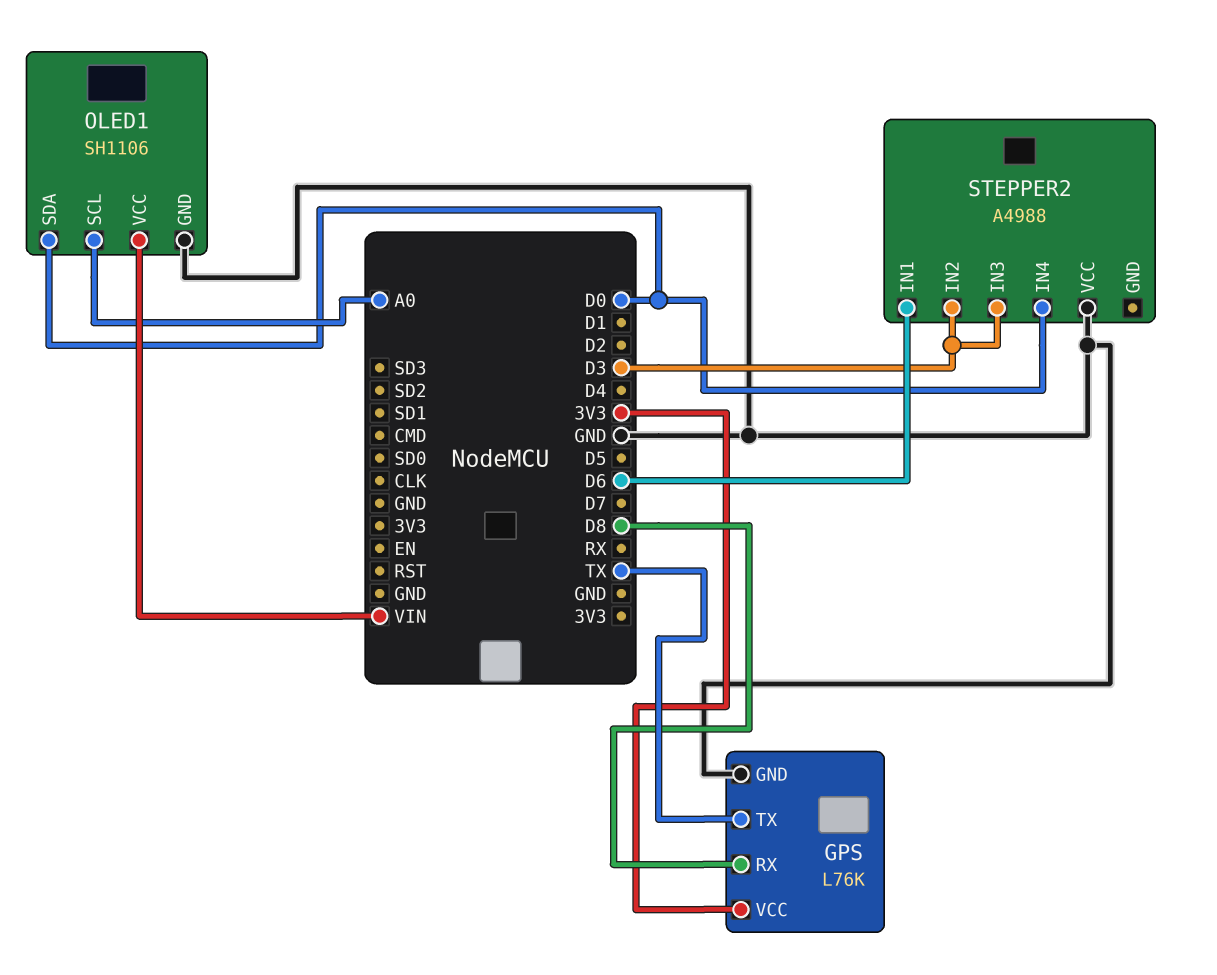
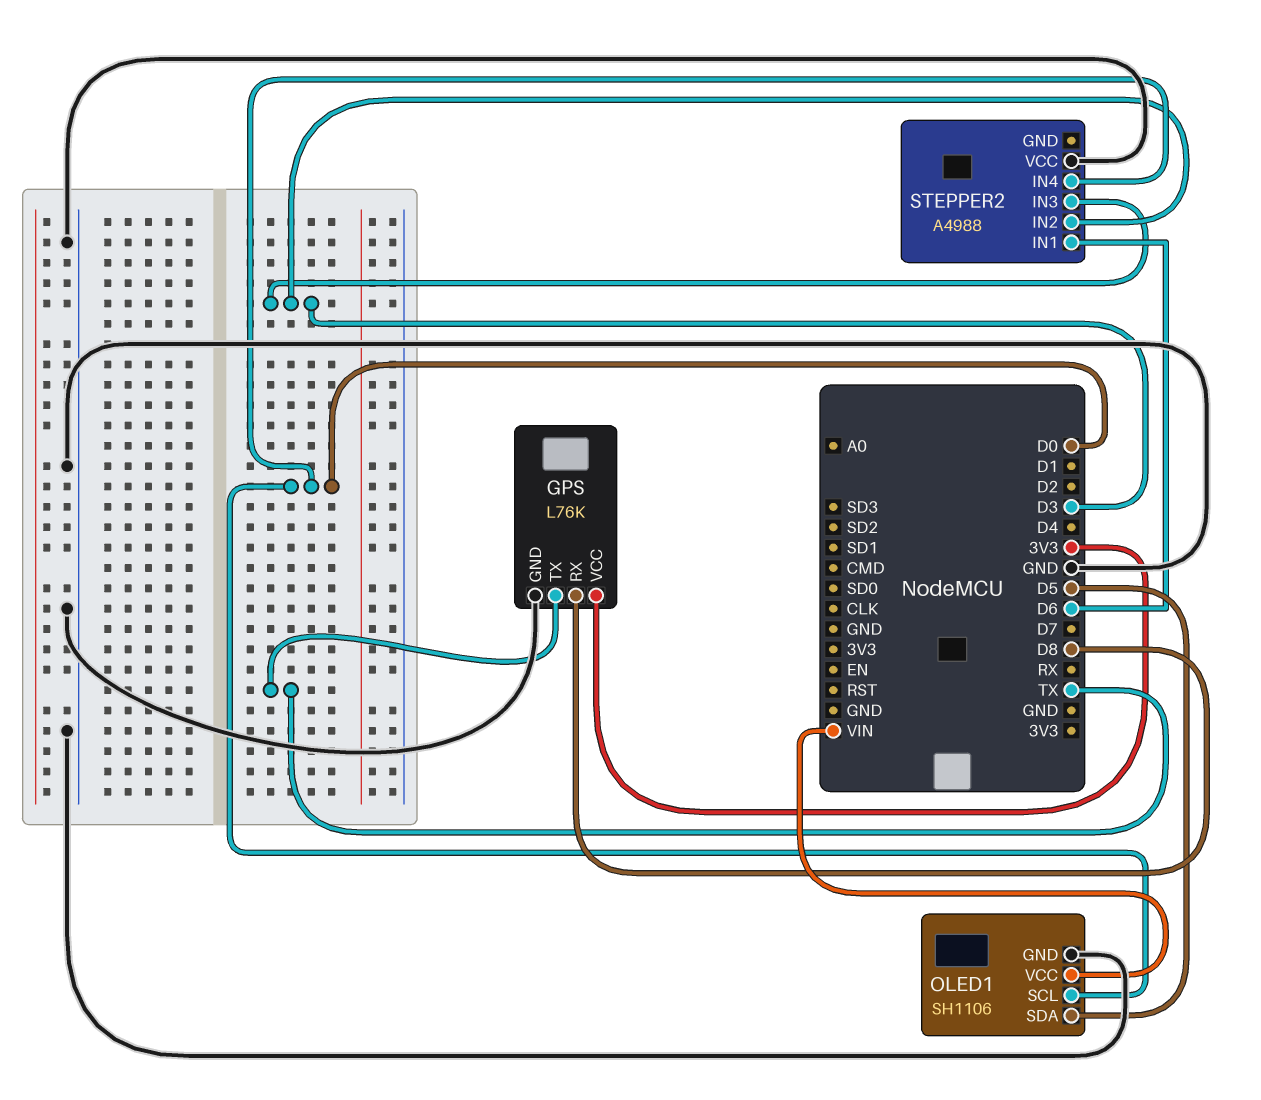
OLED1 pin SCL: A0 -> D0
OLED1 pin SDA: D0 -> D5

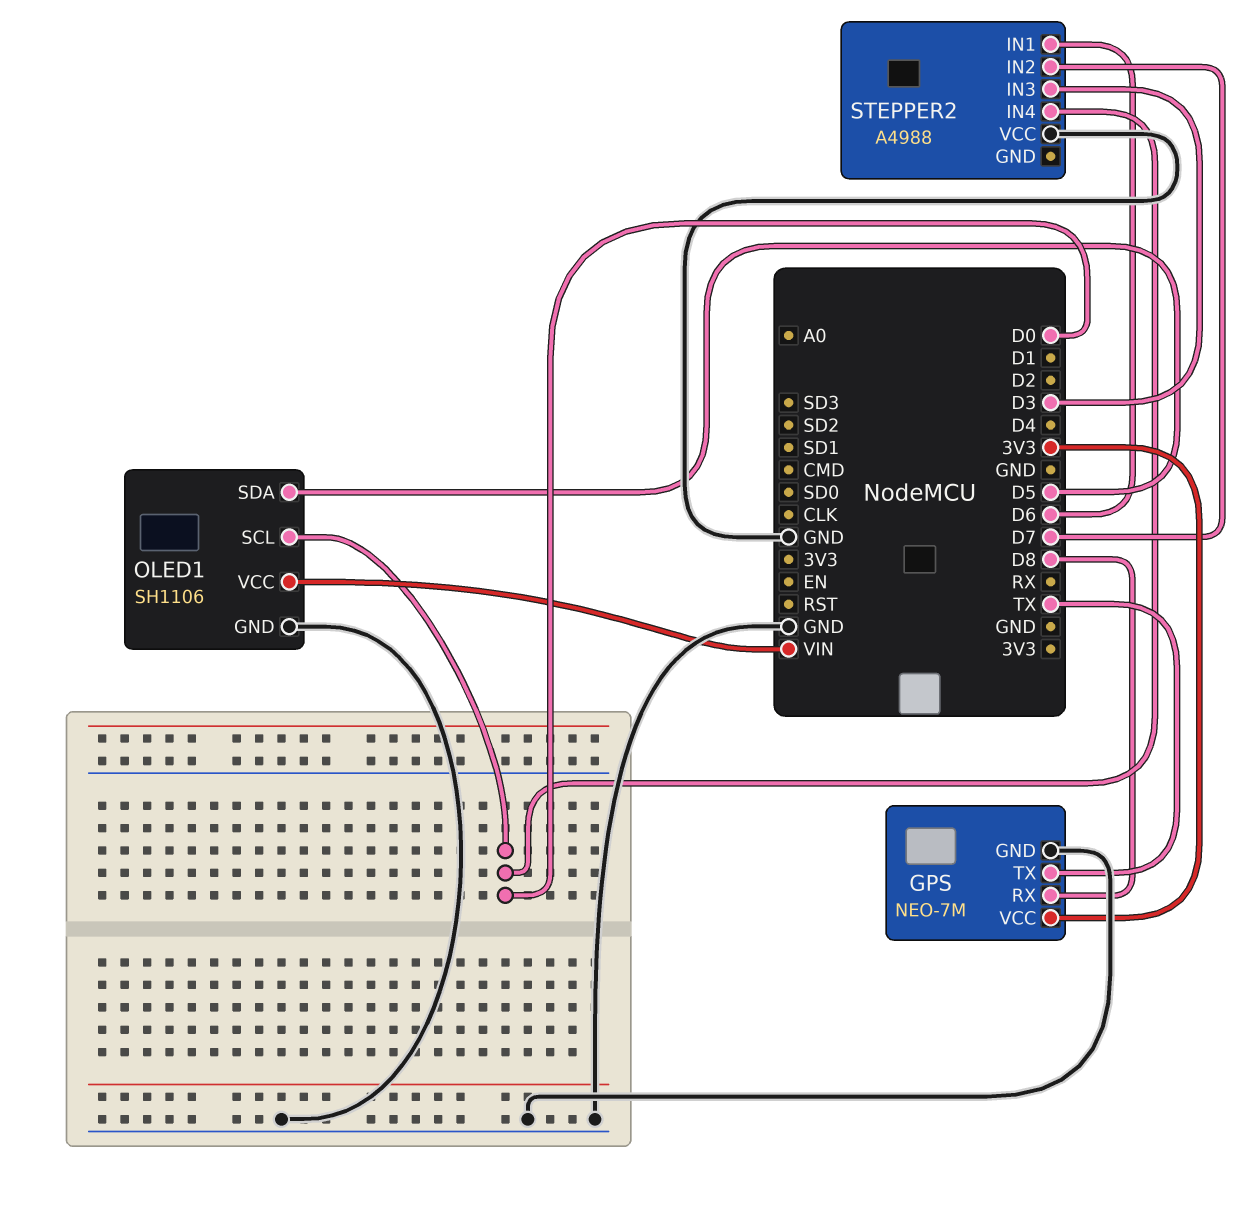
GPS: L76K -> NEO-7M
STEPPER2 pin IN2: D3 -> D7

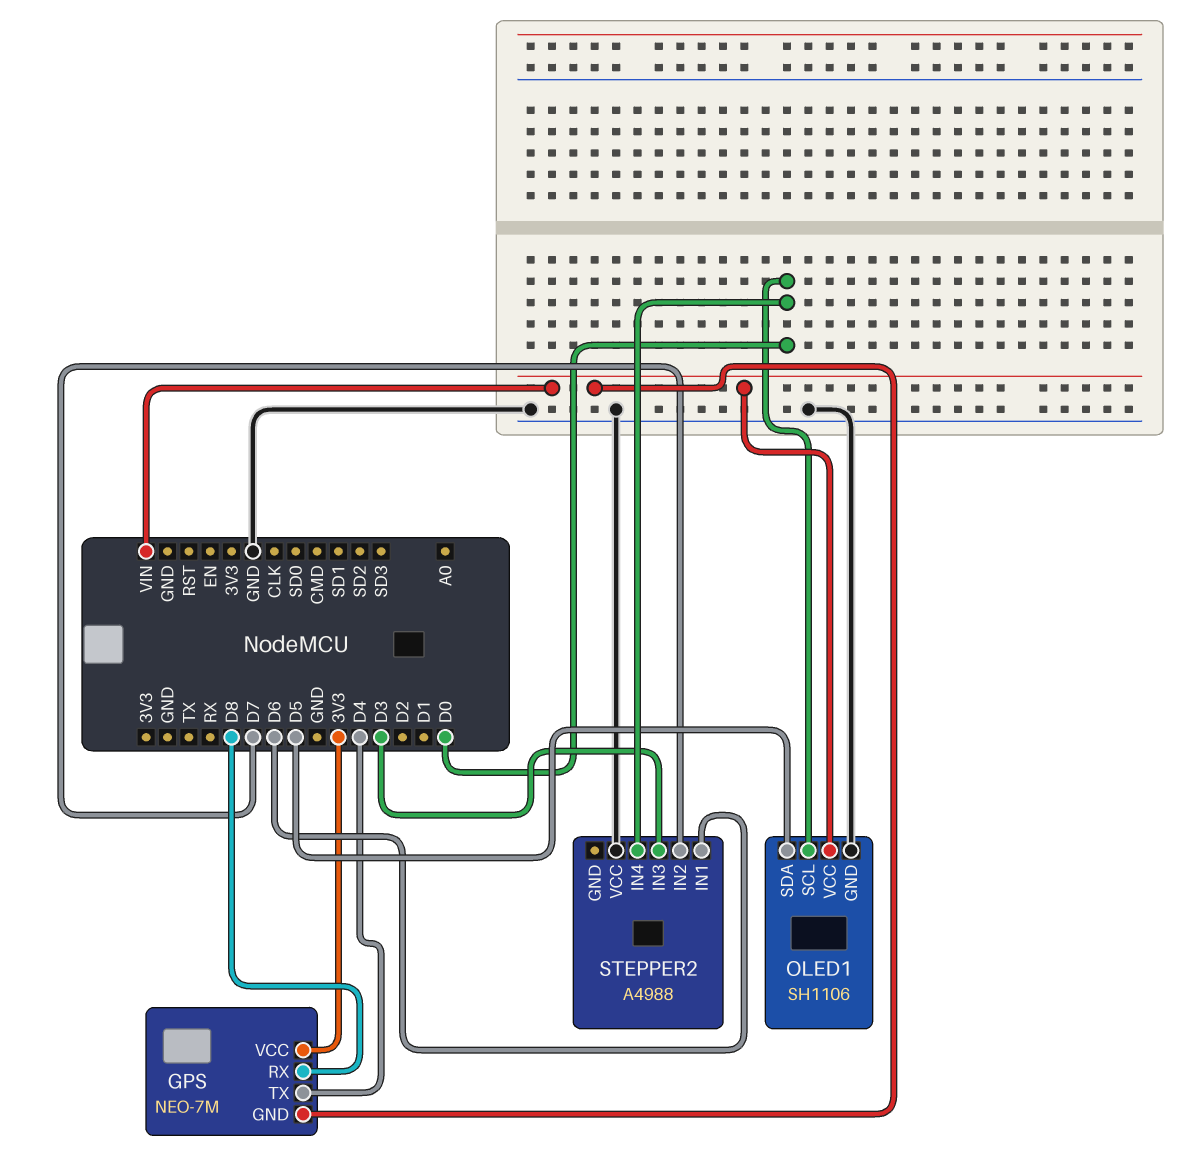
GPS pin GND: GND -> VIN
GPS pin TX: TX -> D4

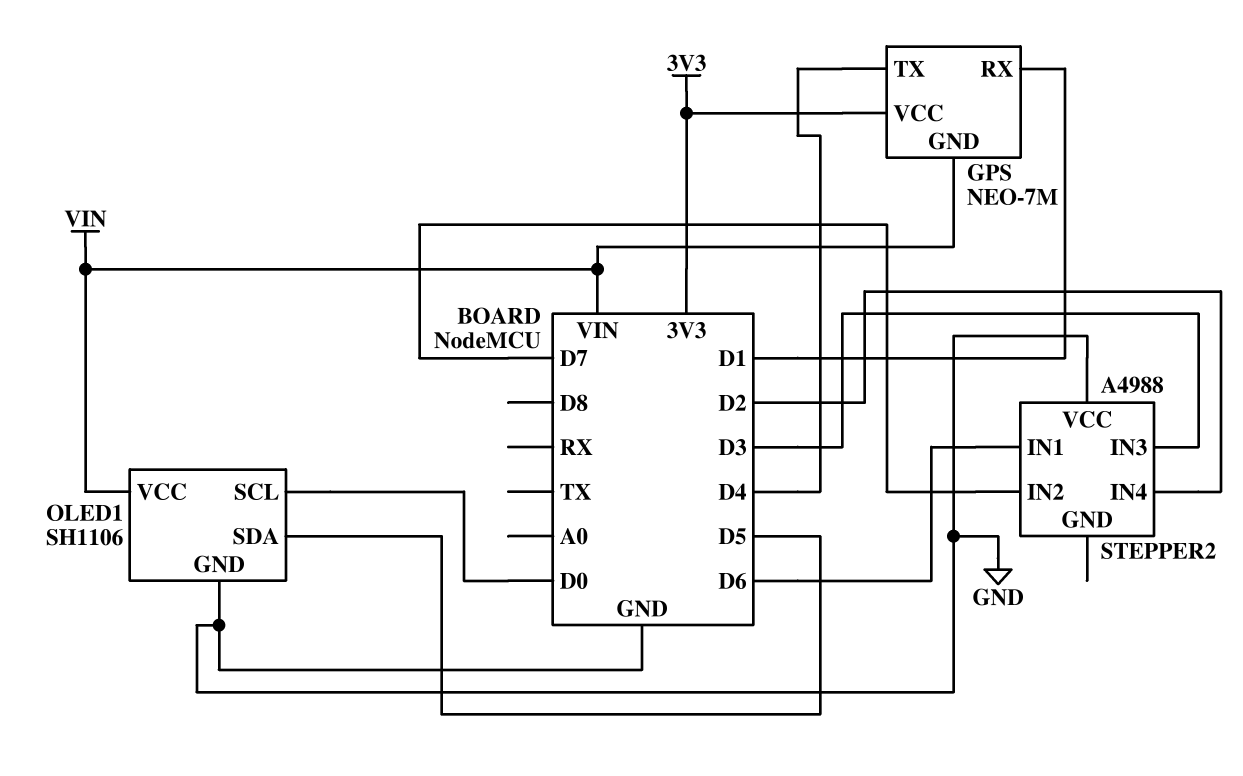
GPS pin RX: D8 -> D1
STEPPER2 pin IN4: D0 -> D2

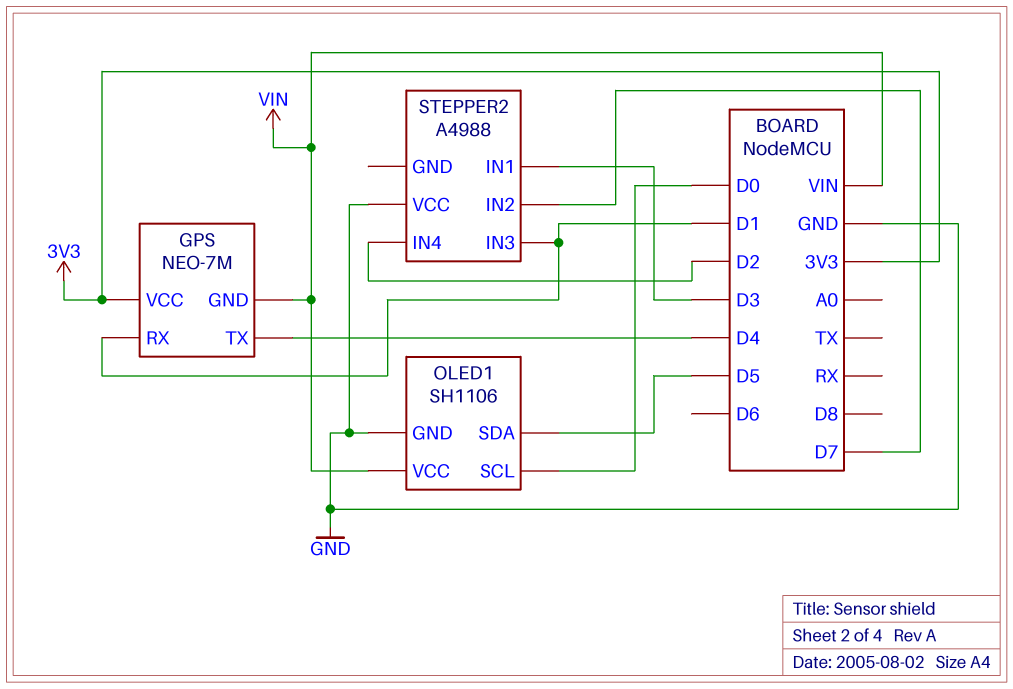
STEPPER2 pin IN1: D6 -> D3
STEPPER2 pin IN3: D3 -> D1

